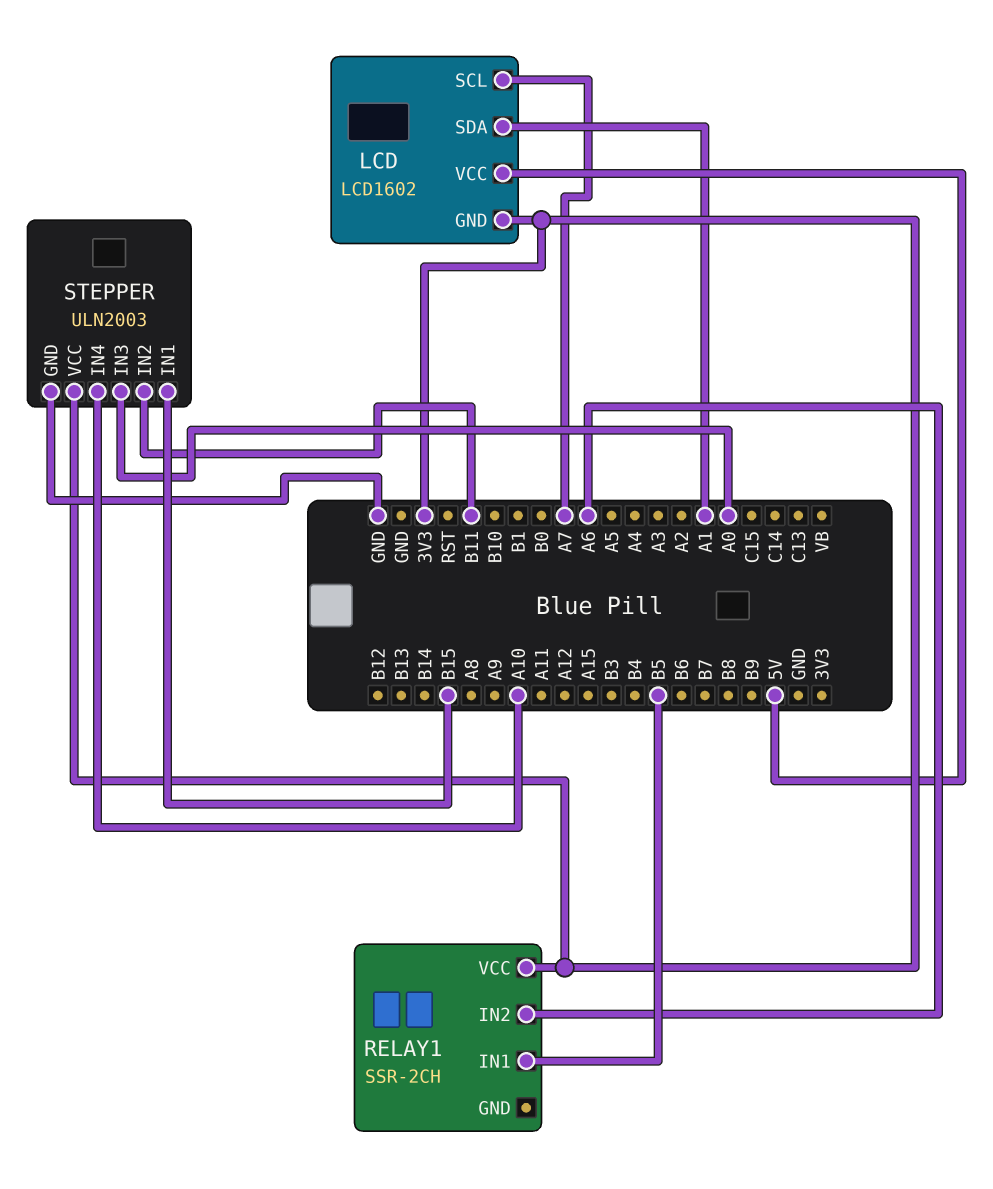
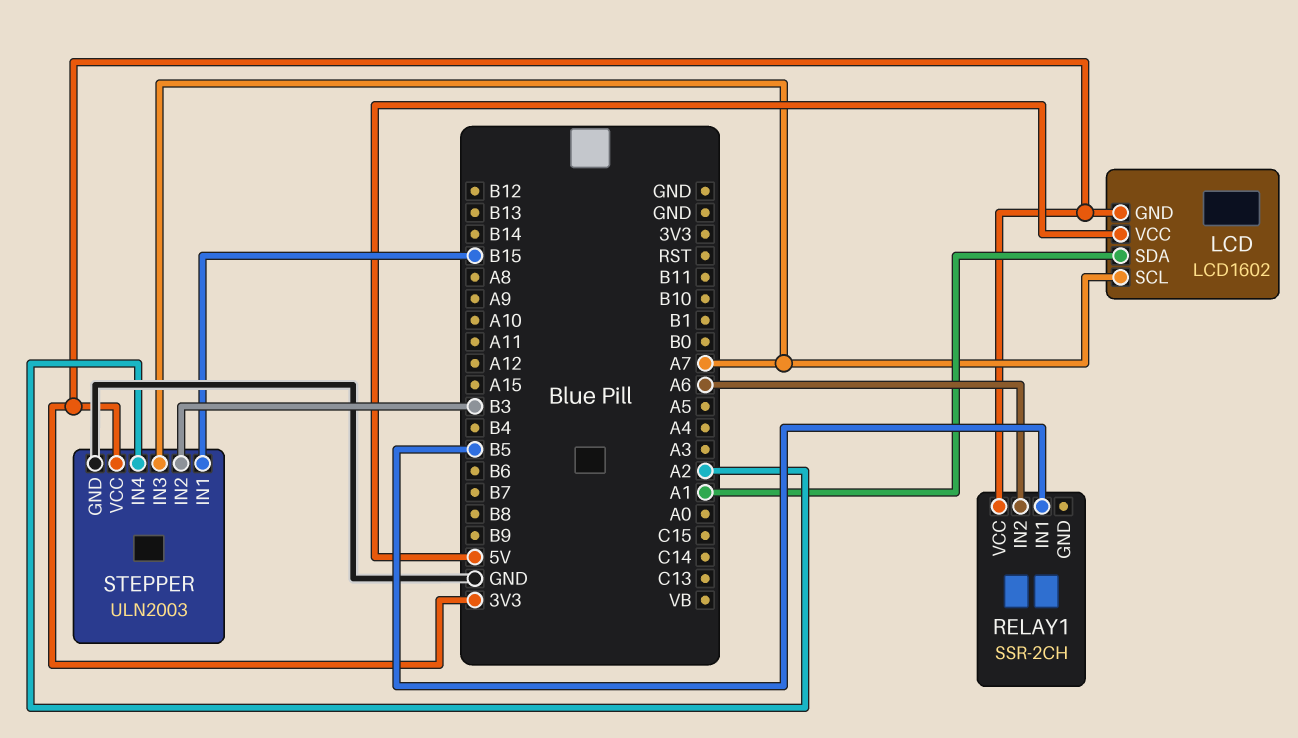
STEPPER pin IN2: B11 -> B3
STEPPER pin IN3: A0 -> A7
STEPPER pin IN4: A10 -> A2

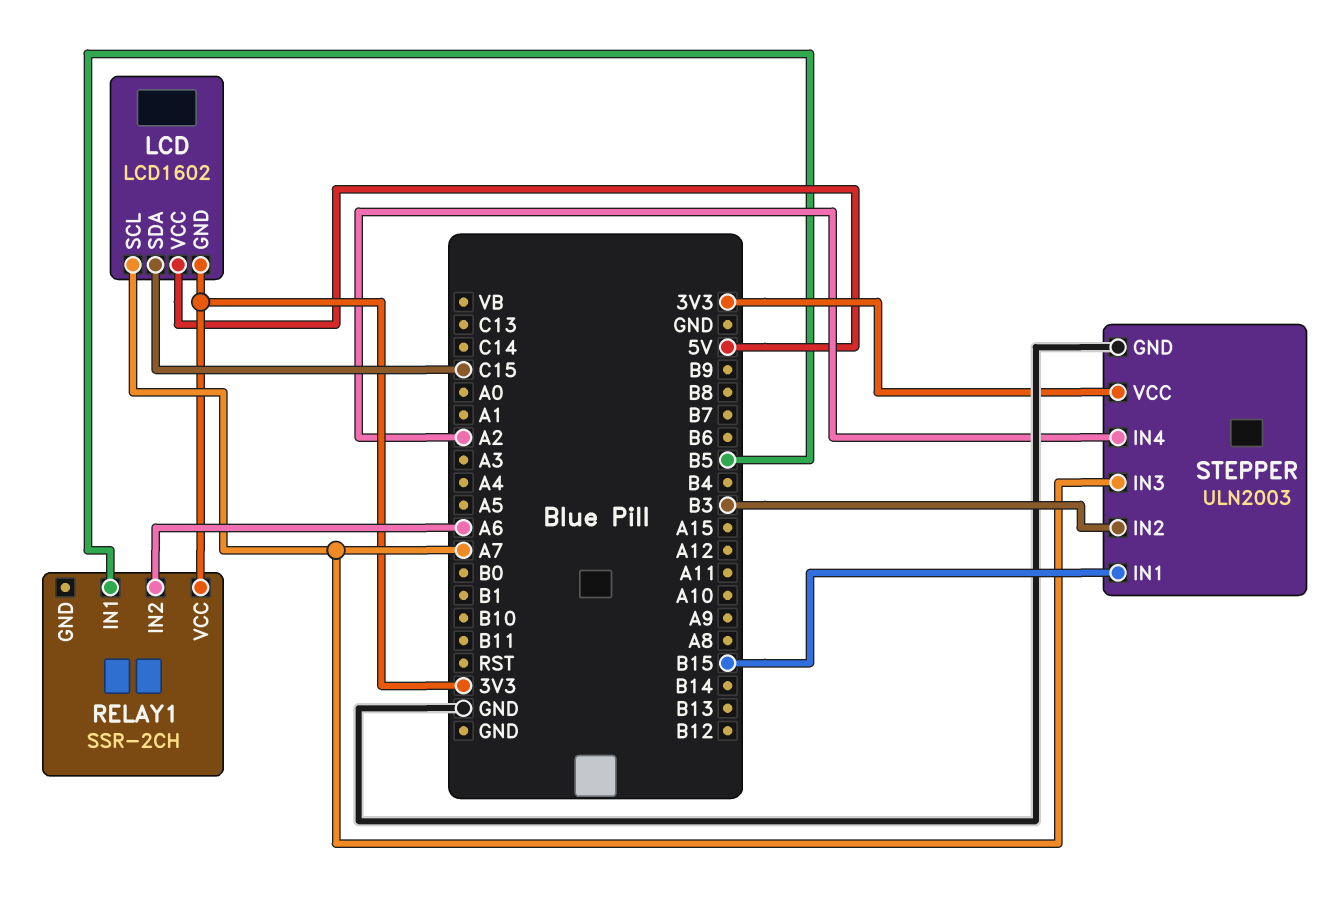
LCD pin SDA: A1 -> C15

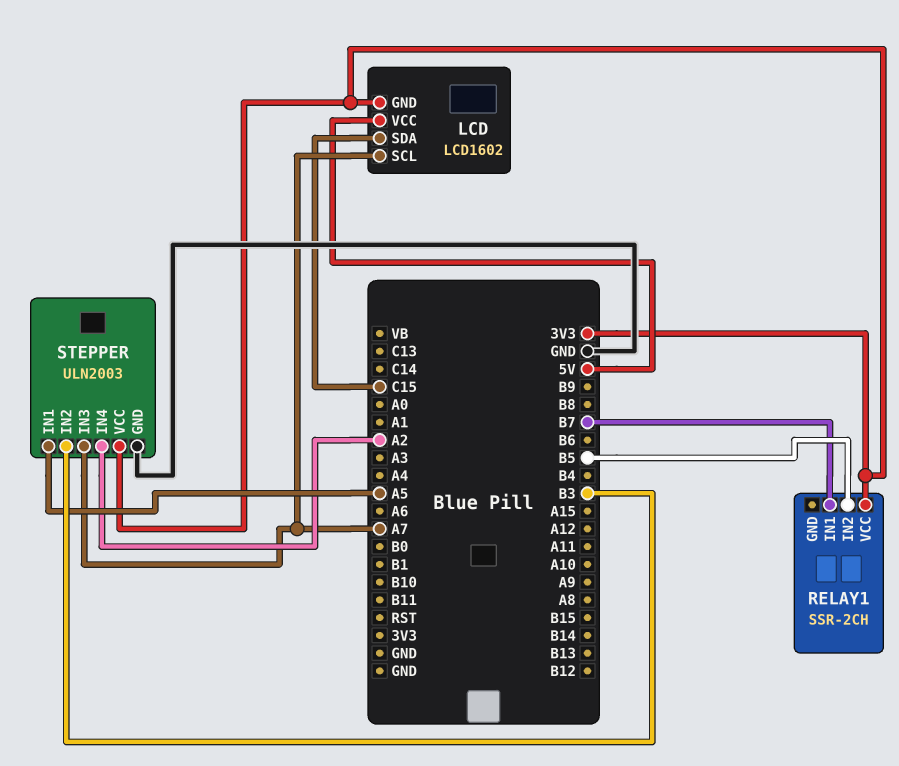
RELAY1 pin IN1: B5 -> B7
RELAY1 pin IN2: A6 -> B5
STEPPER pin IN1: B15 -> A5

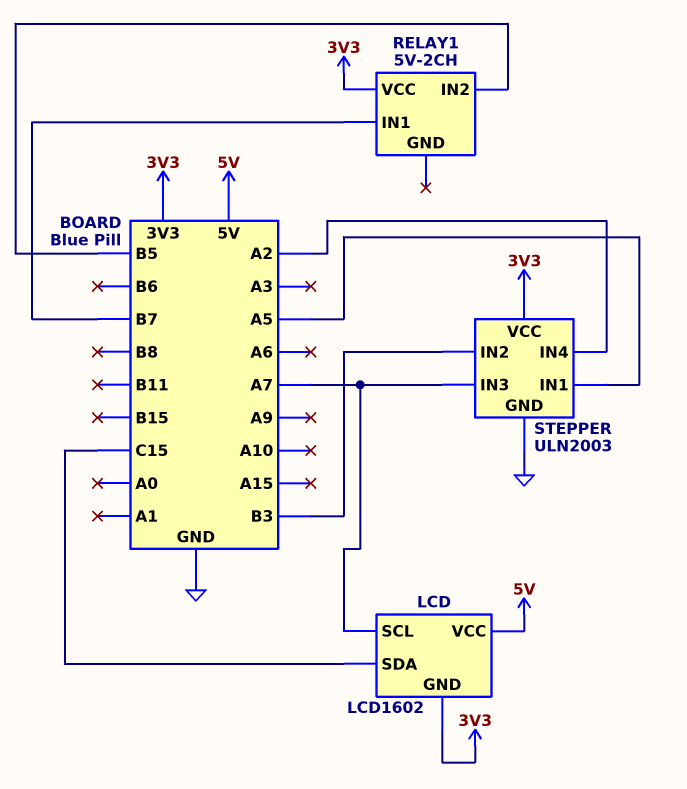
RELAY1: SSR-2CH -> 5V-2CH

